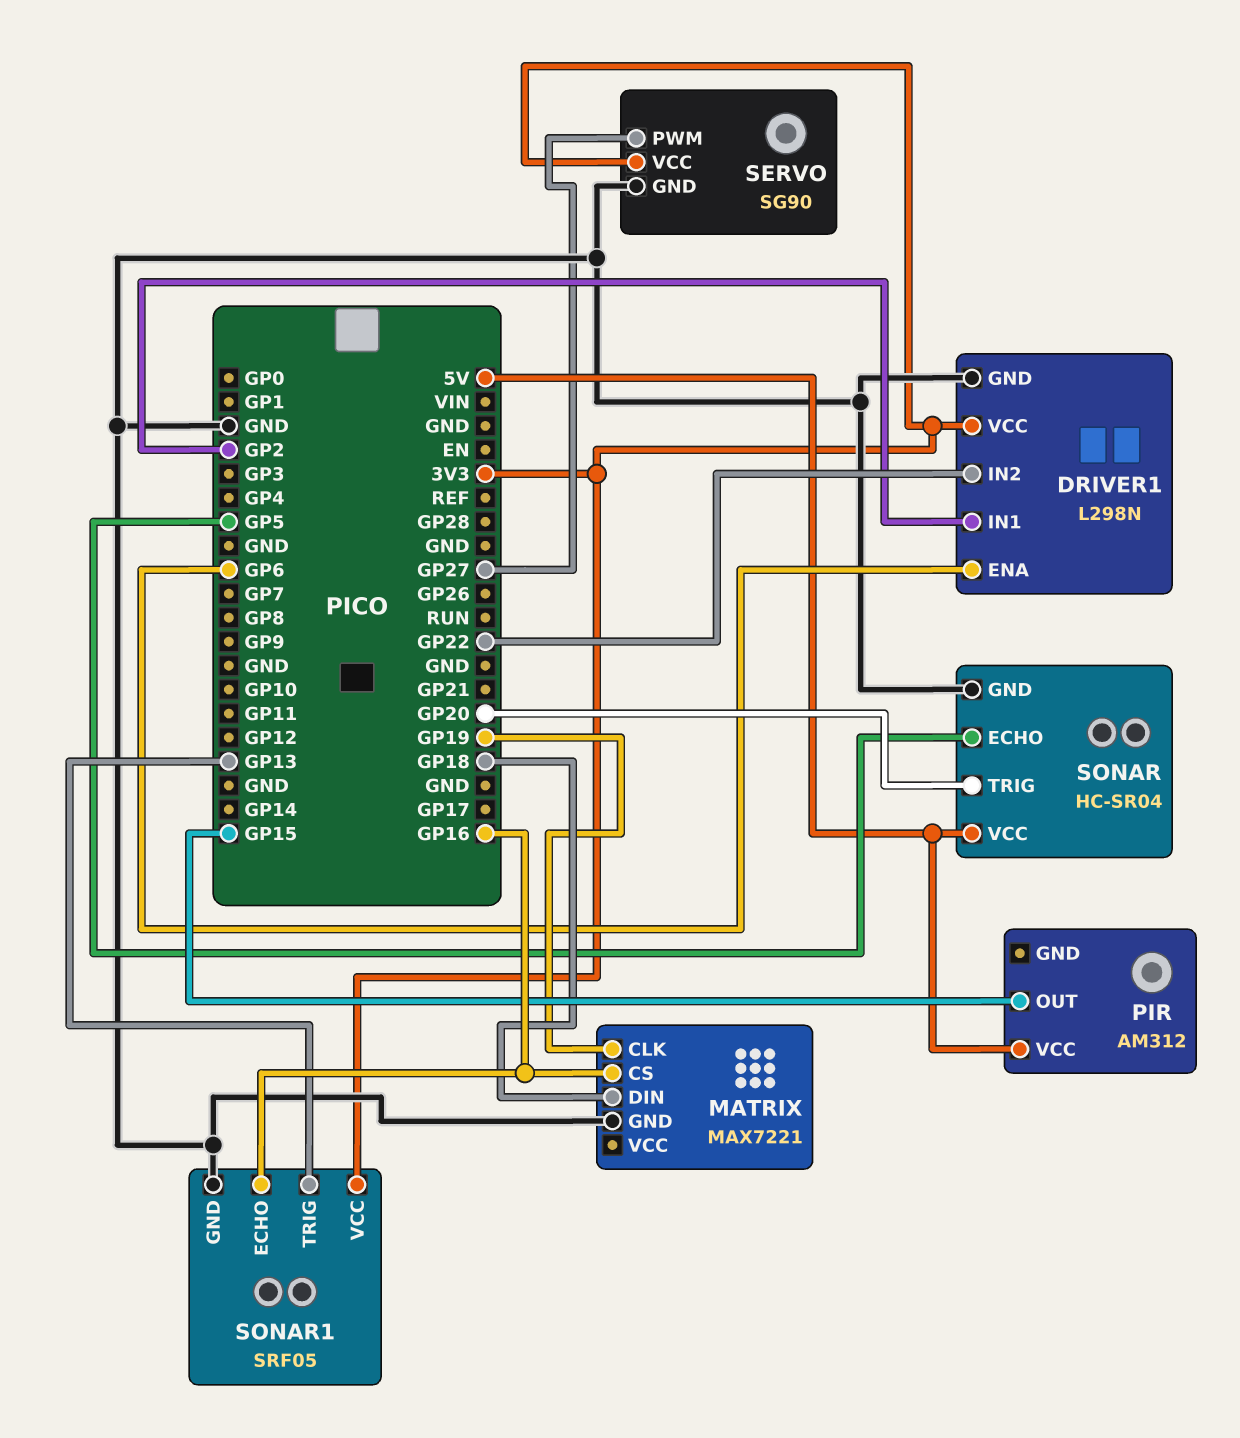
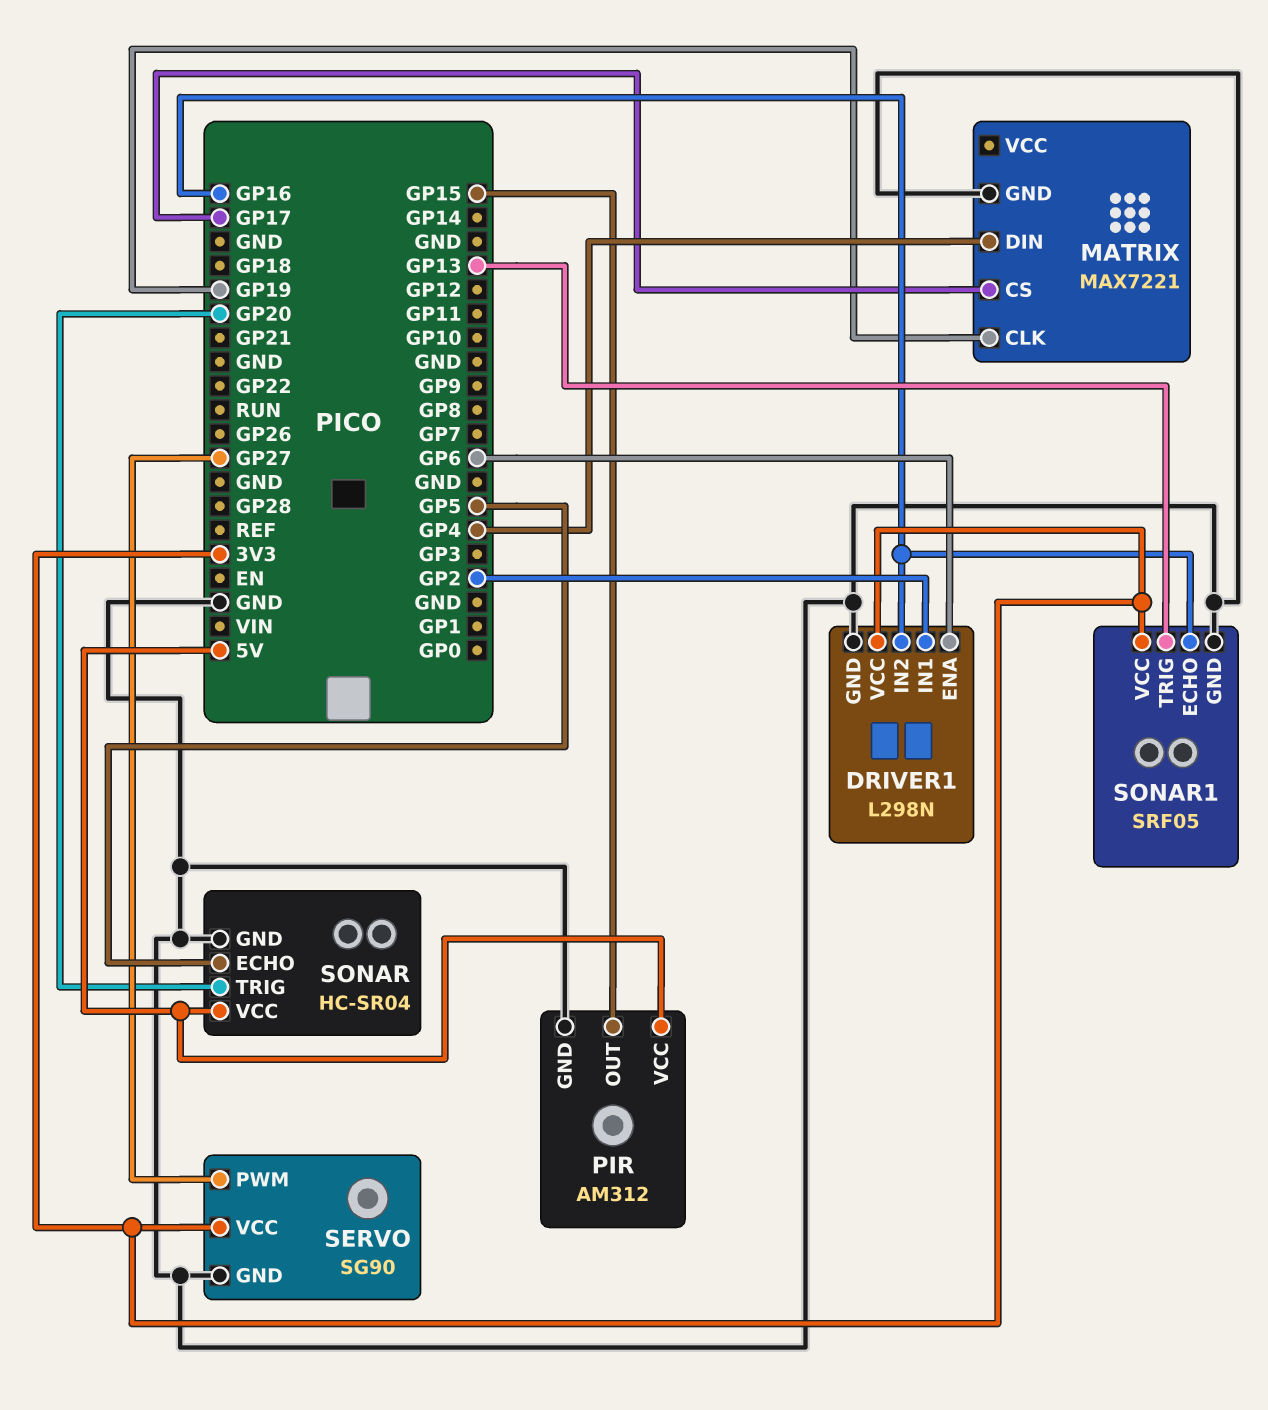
DRIVER1 pin IN2: GP22 -> GP16
MATRIX pin CS: GP16 -> GP17
MATRIX pin DIN: GP18 -> GP4
PIR pin GND: none -> GND

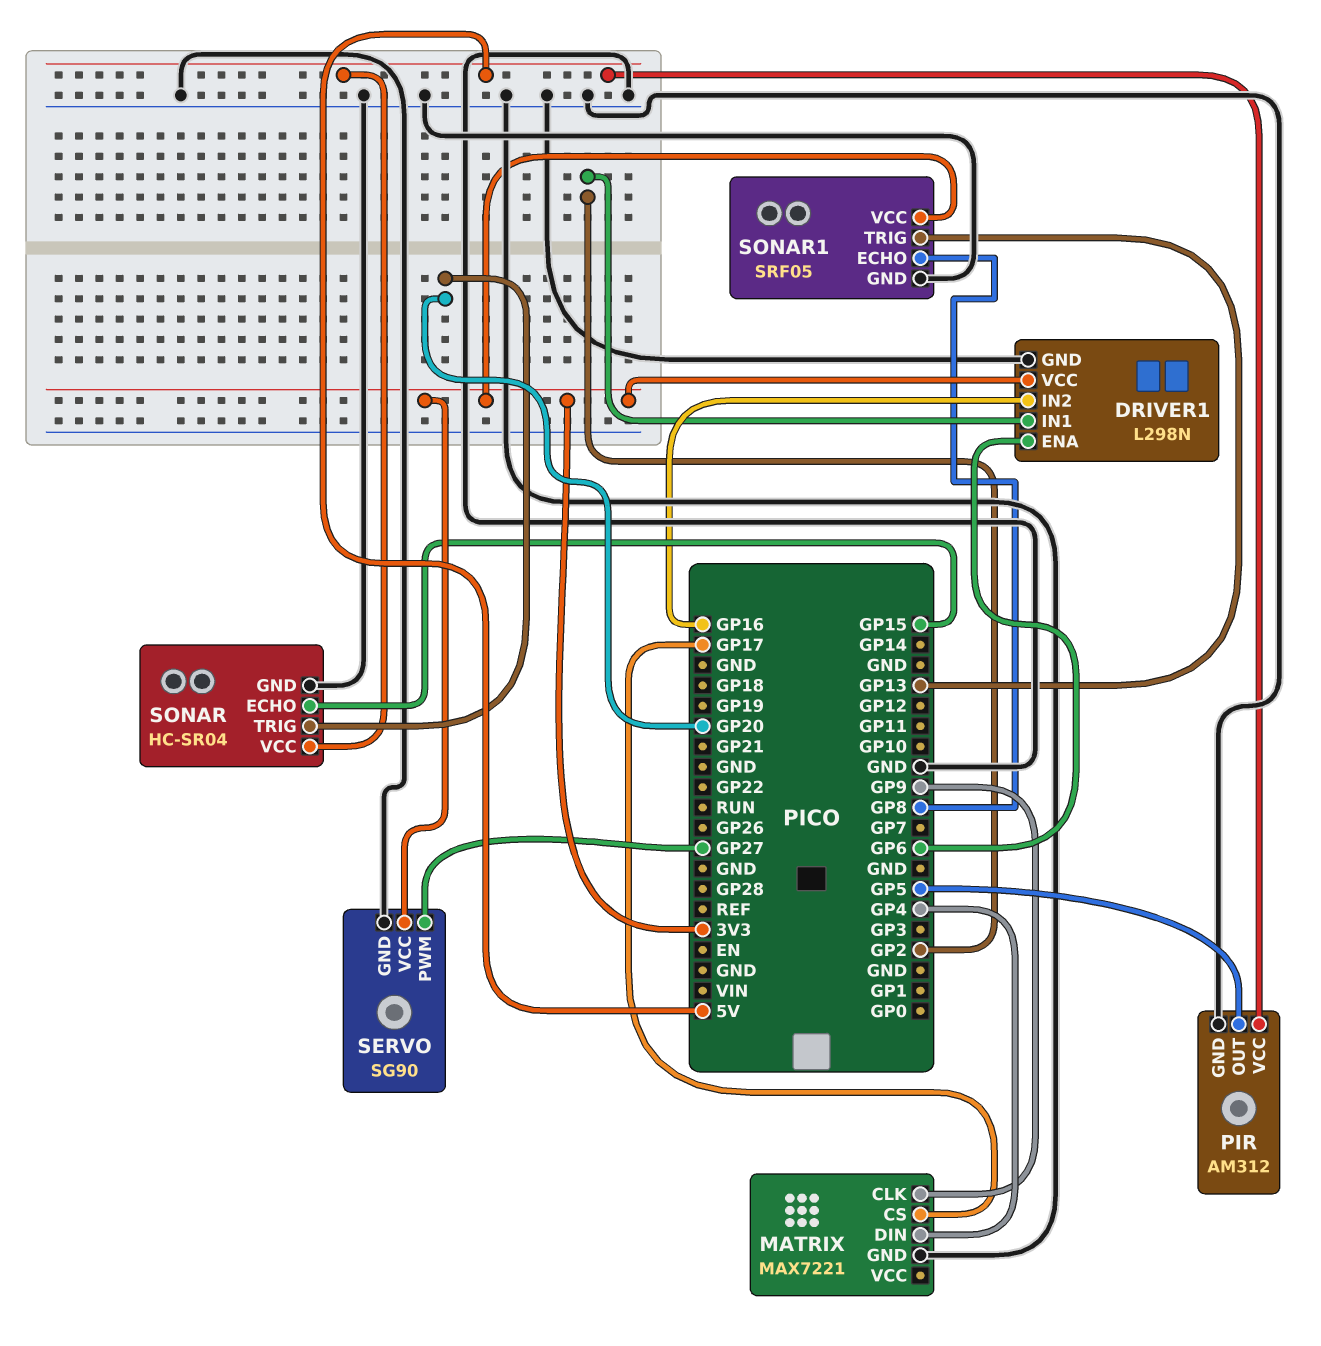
MATRIX pin CLK: GP19 -> GP9
PIR pin OUT: GP15 -> GP5
SONAR pin ECHO: GP5 -> GP15
SONAR1 pin ECHO: GP16 -> GP8

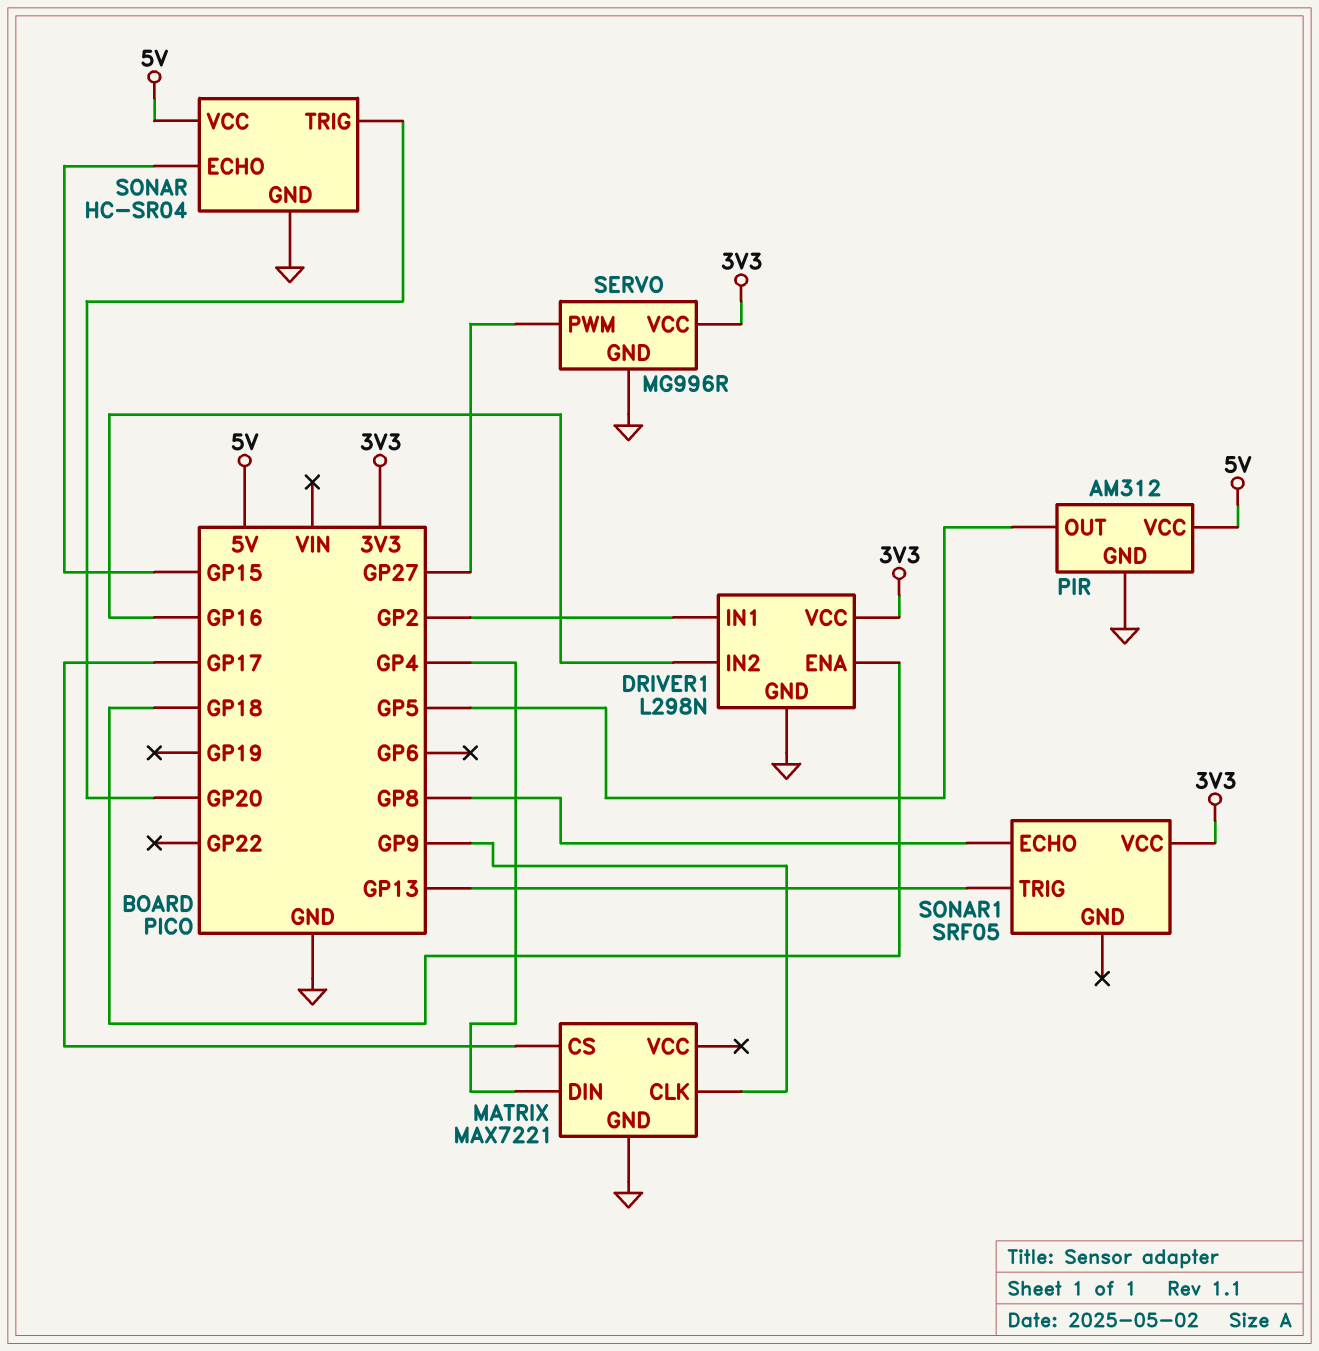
DRIVER1 pin ENA: GP6 -> GP18
SERVO: SG90 -> MG996R
SONAR1 pin GND: GND -> none

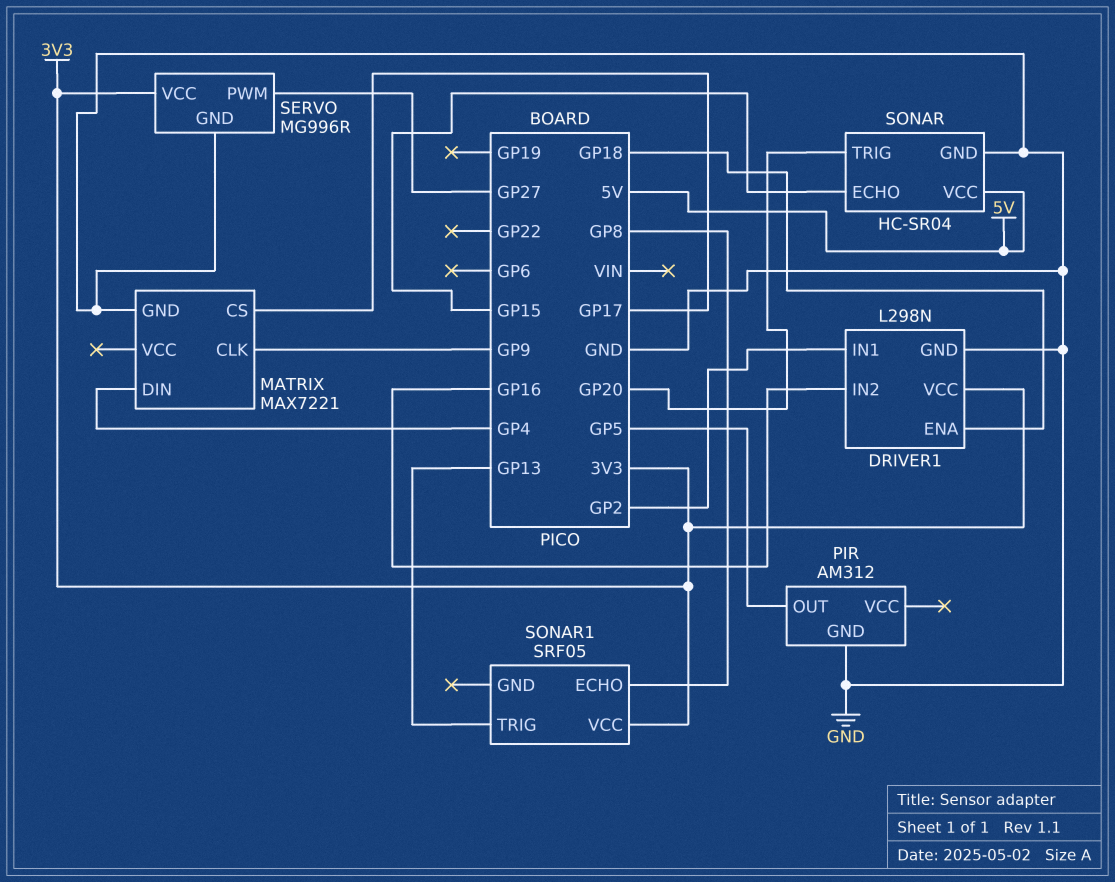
PIR pin VCC: 5V -> none

